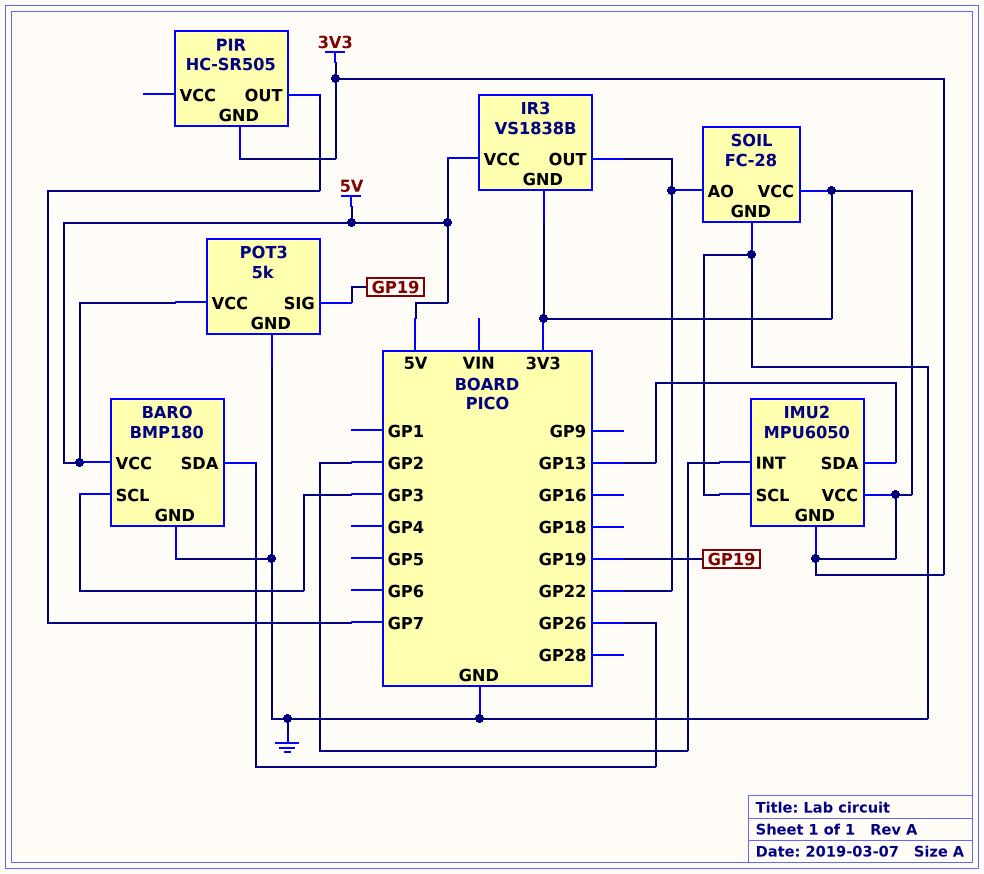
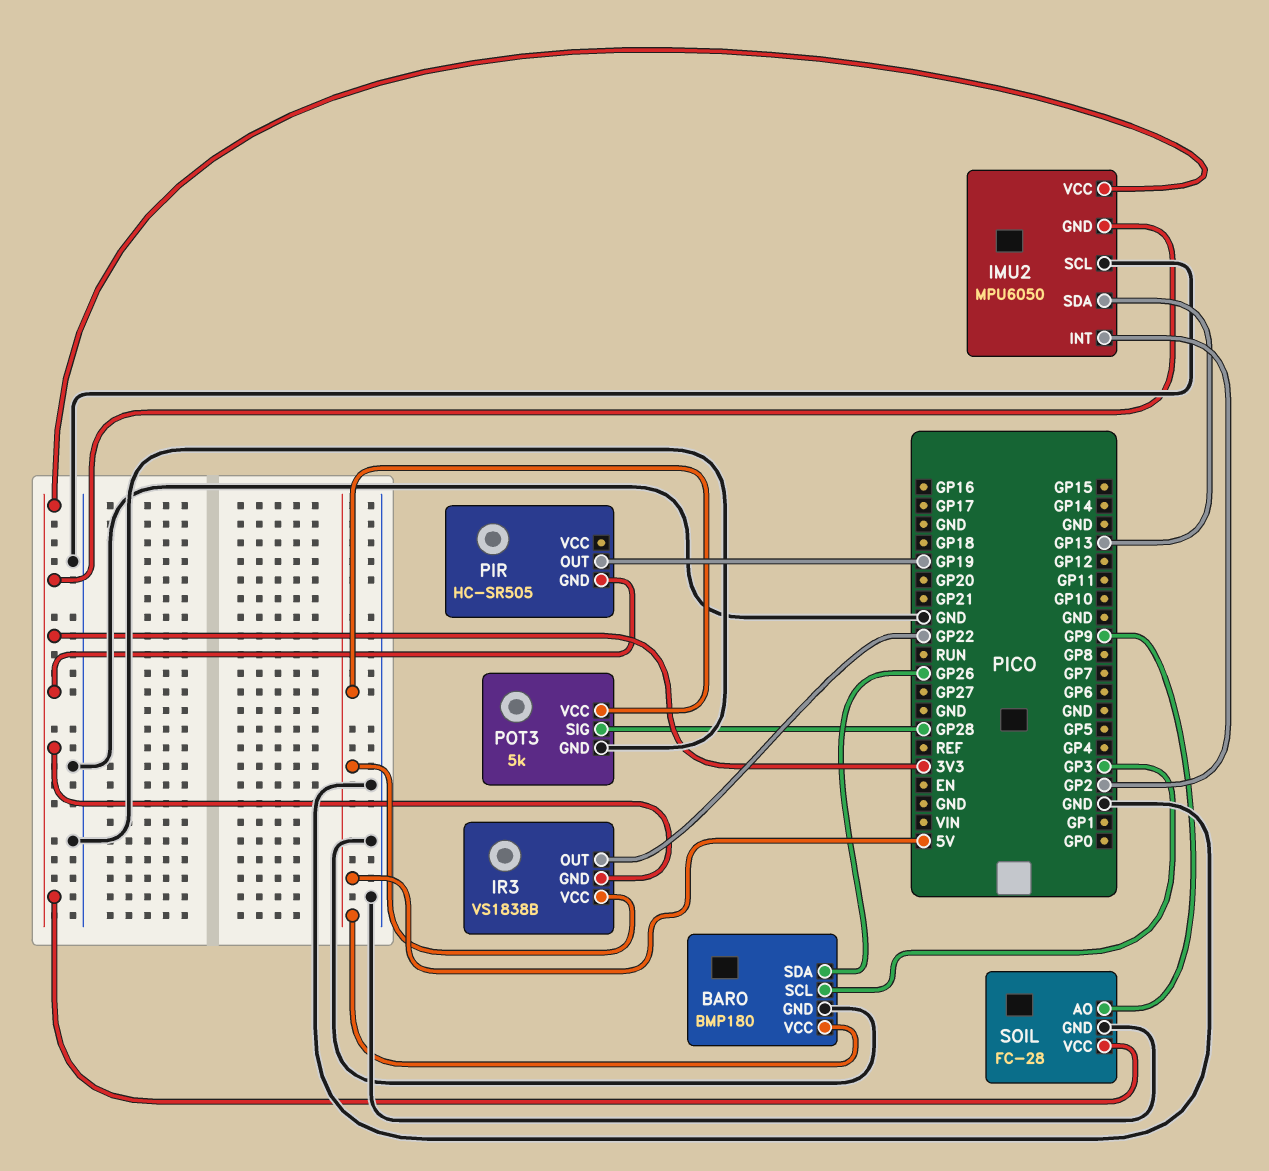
PIR pin OUT: GP7 -> GP19
POT3 pin SIG: GP19 -> GP28
SOIL pin AO: GP22 -> GP9

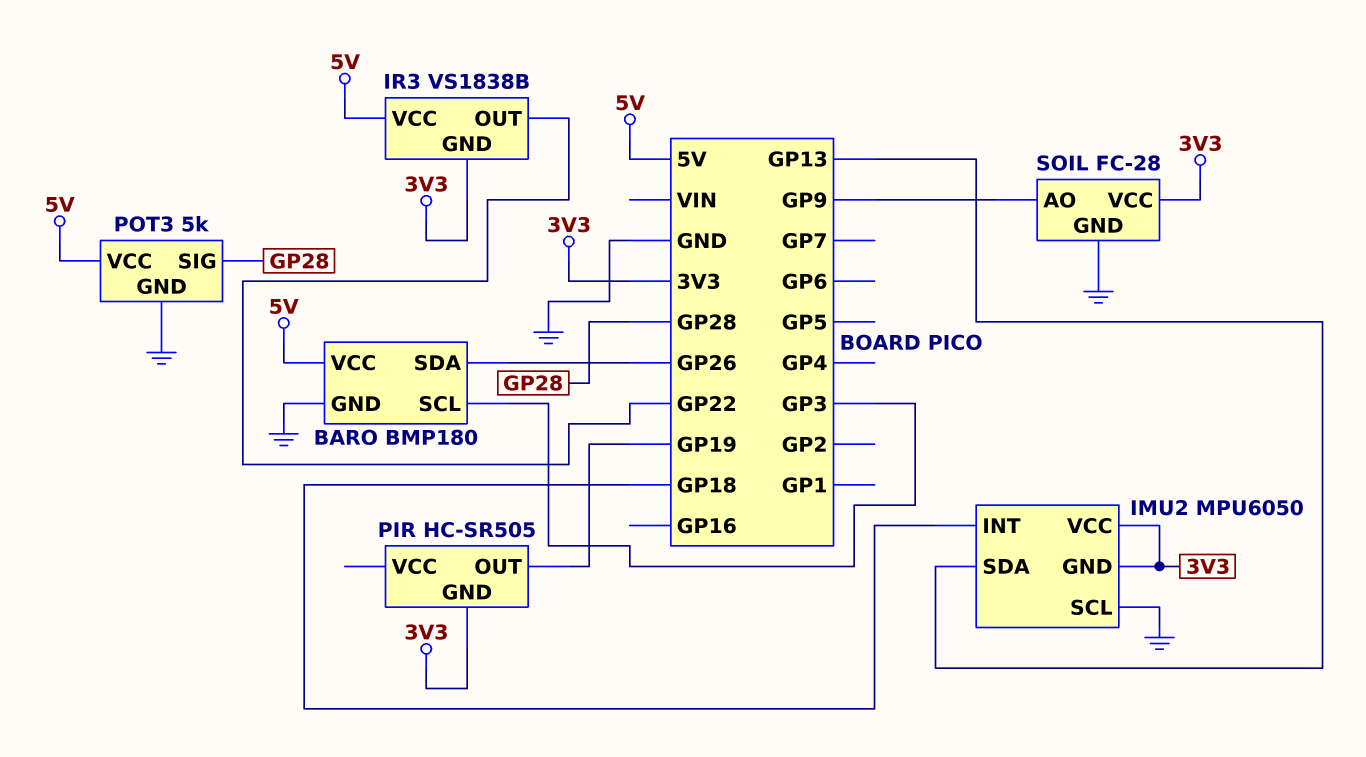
IMU2 pin INT: GP2 -> GP18

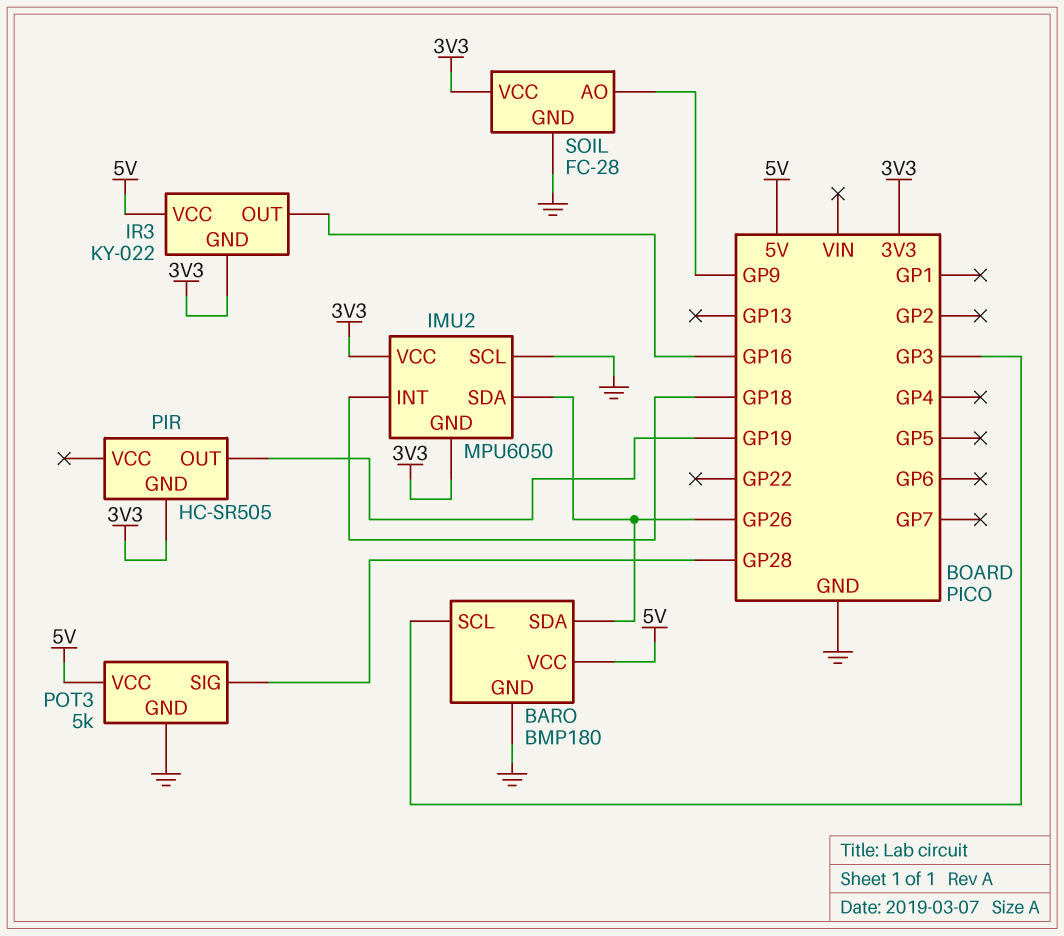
IMU2 pin SDA: GP13 -> GP26
IR3: VS1838B -> KY-022
IR3 pin OUT: GP22 -> GP16

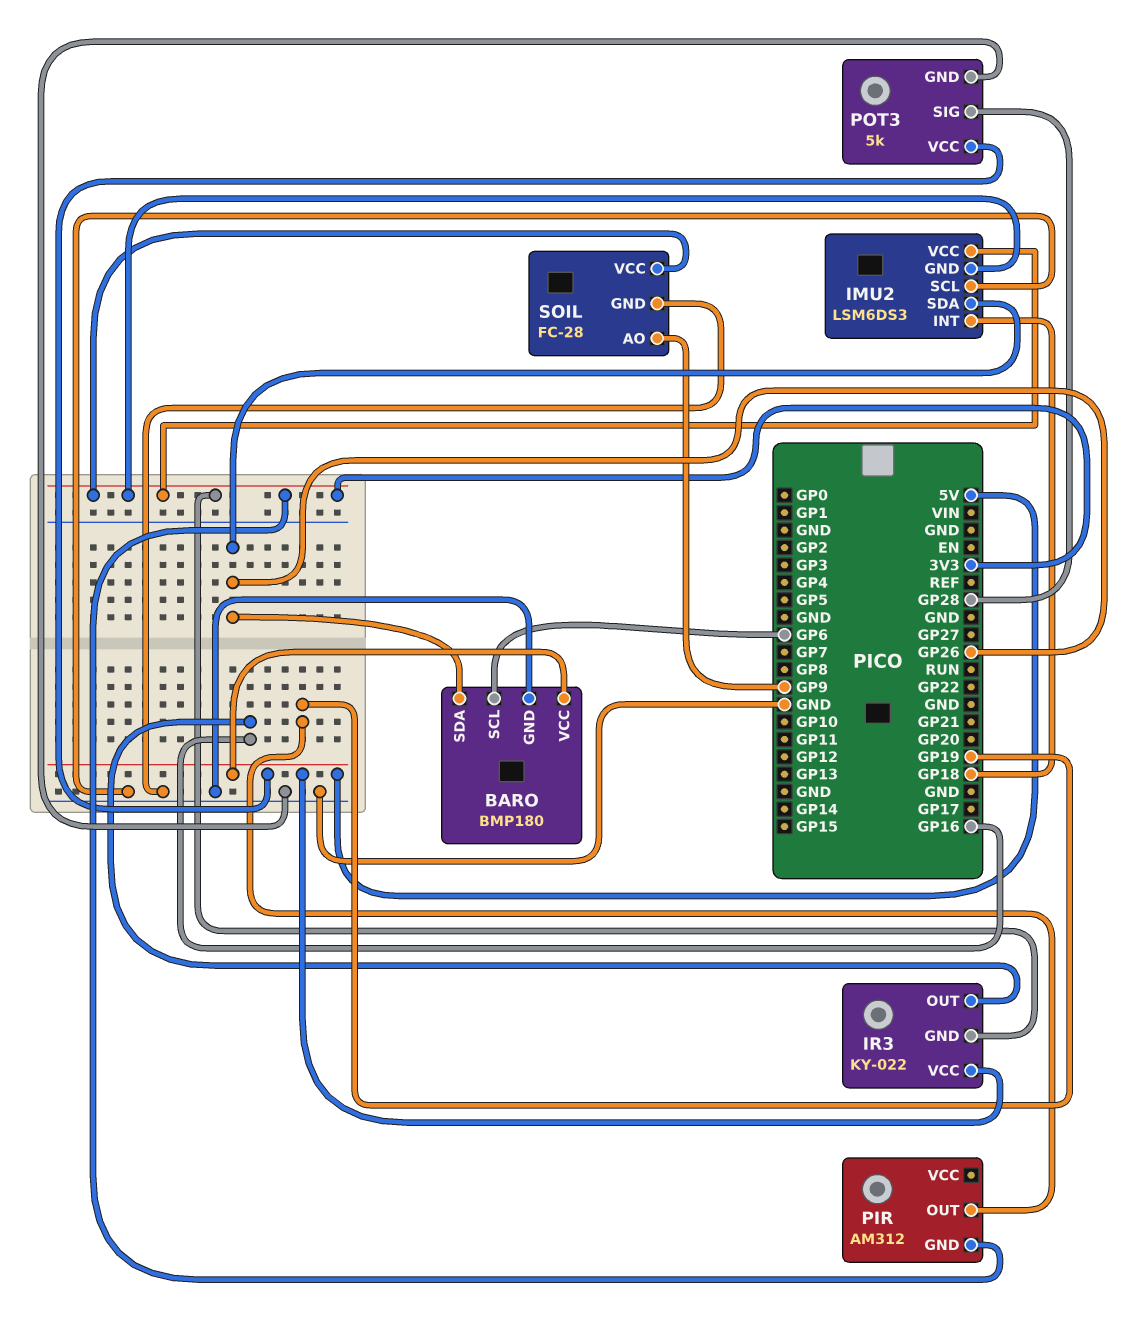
BARO pin SCL: GP3 -> GP6
IMU2: MPU6050 -> LSM6DS3
PIR: HC-SR505 -> AM312

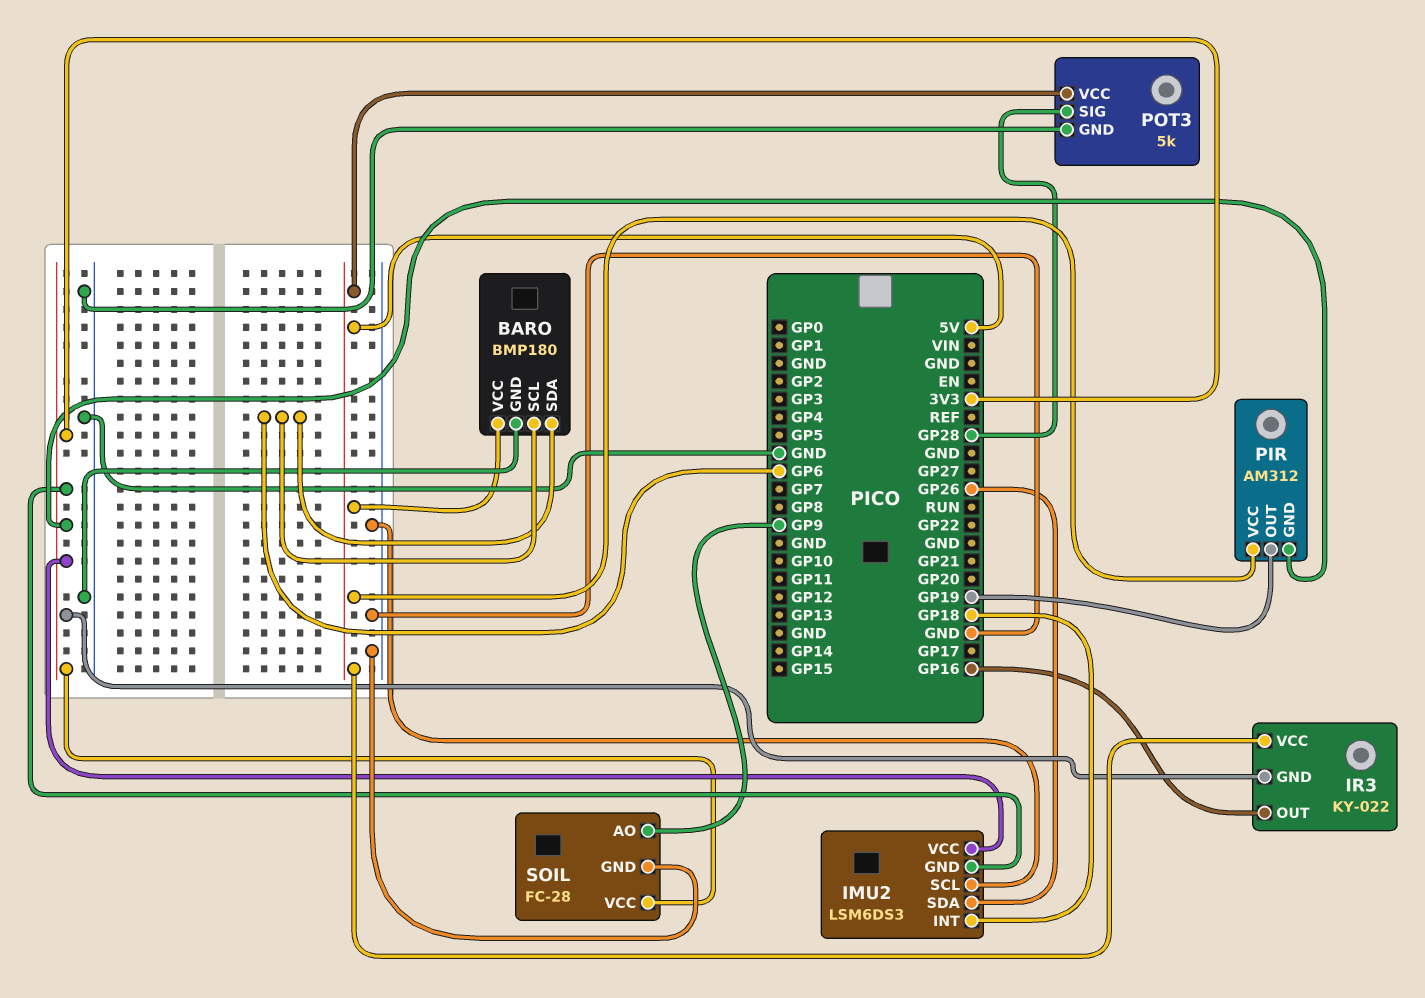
BARO pin SDA: GP26 -> GP6
PIR pin VCC: none -> 5V

